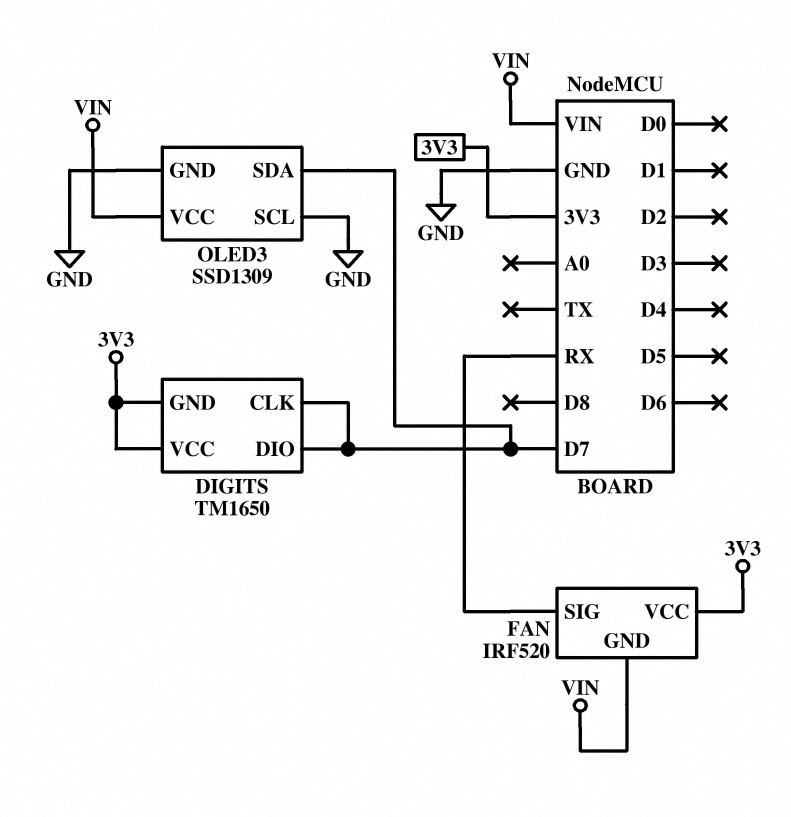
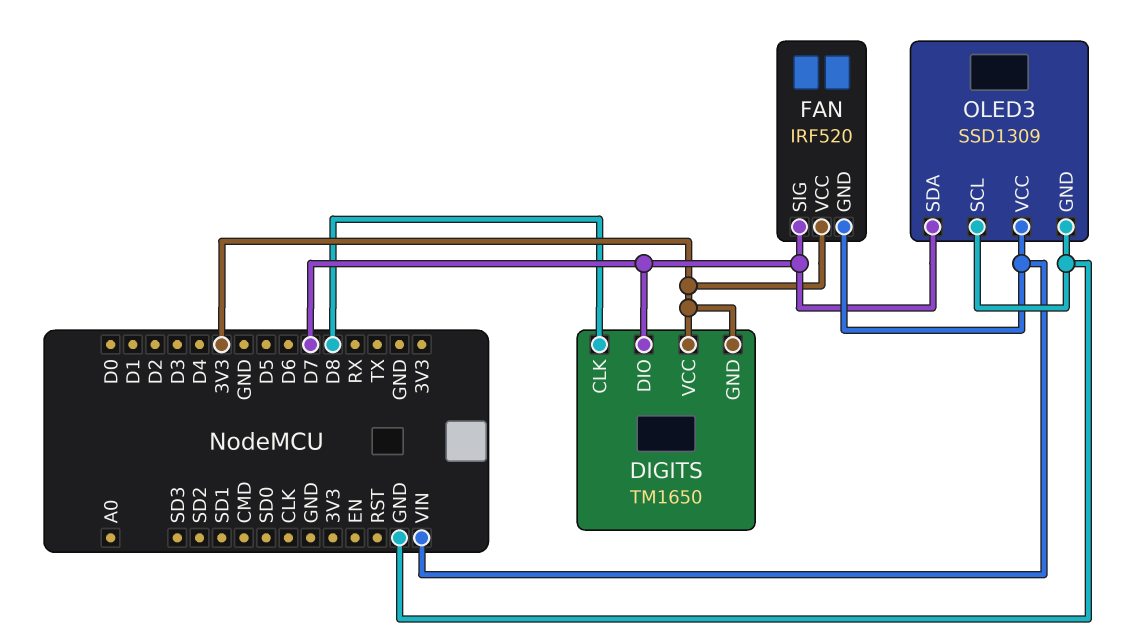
DIGITS pin CLK: D7 -> D8
FAN pin SIG: RX -> D7

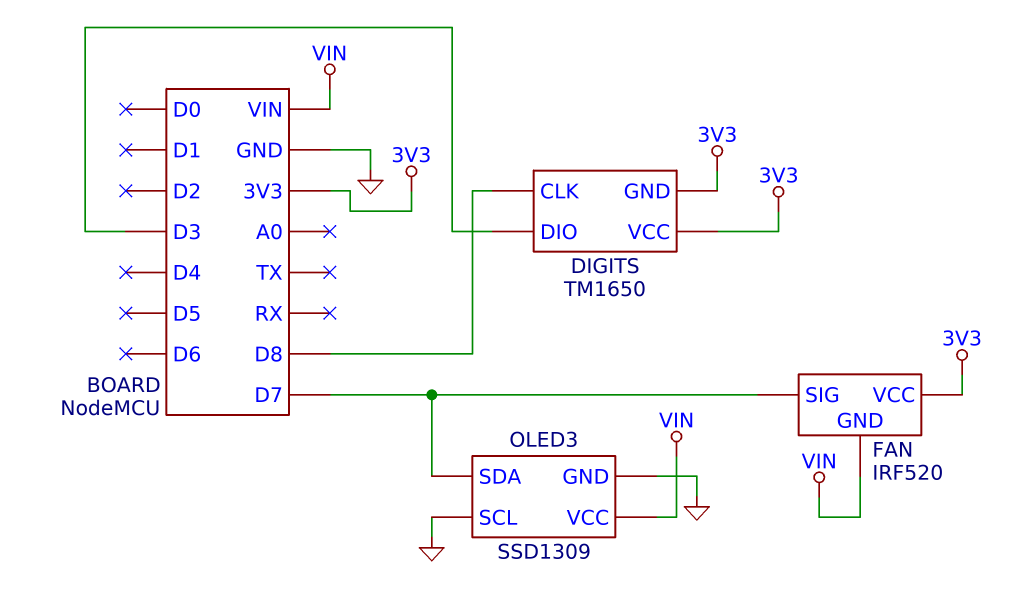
DIGITS pin DIO: D7 -> D3

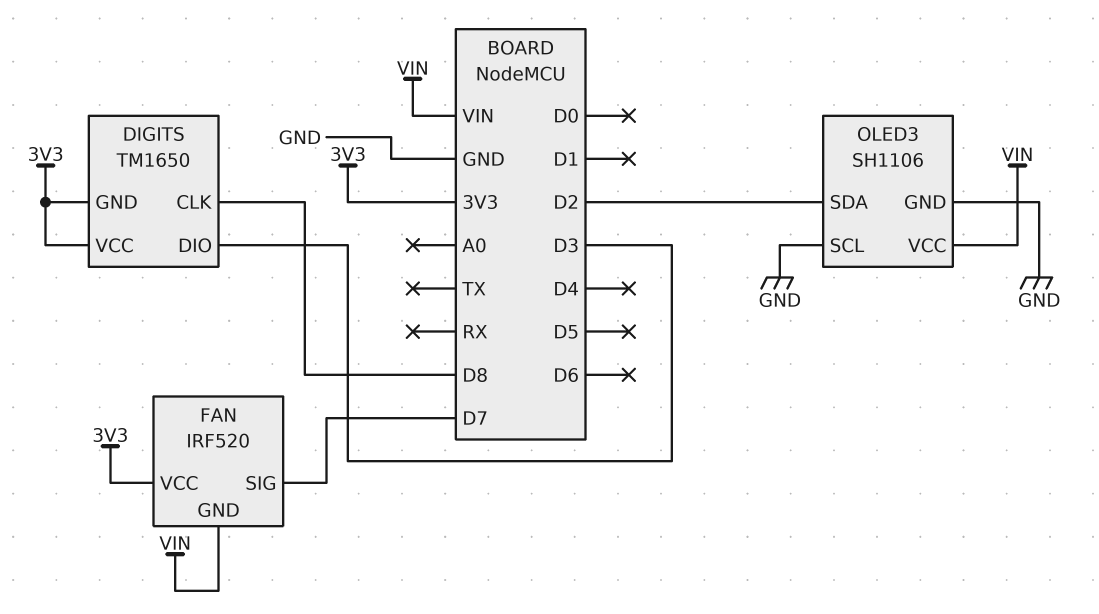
OLED3: SSD1309 -> SH1106
OLED3 pin SDA: D7 -> D2

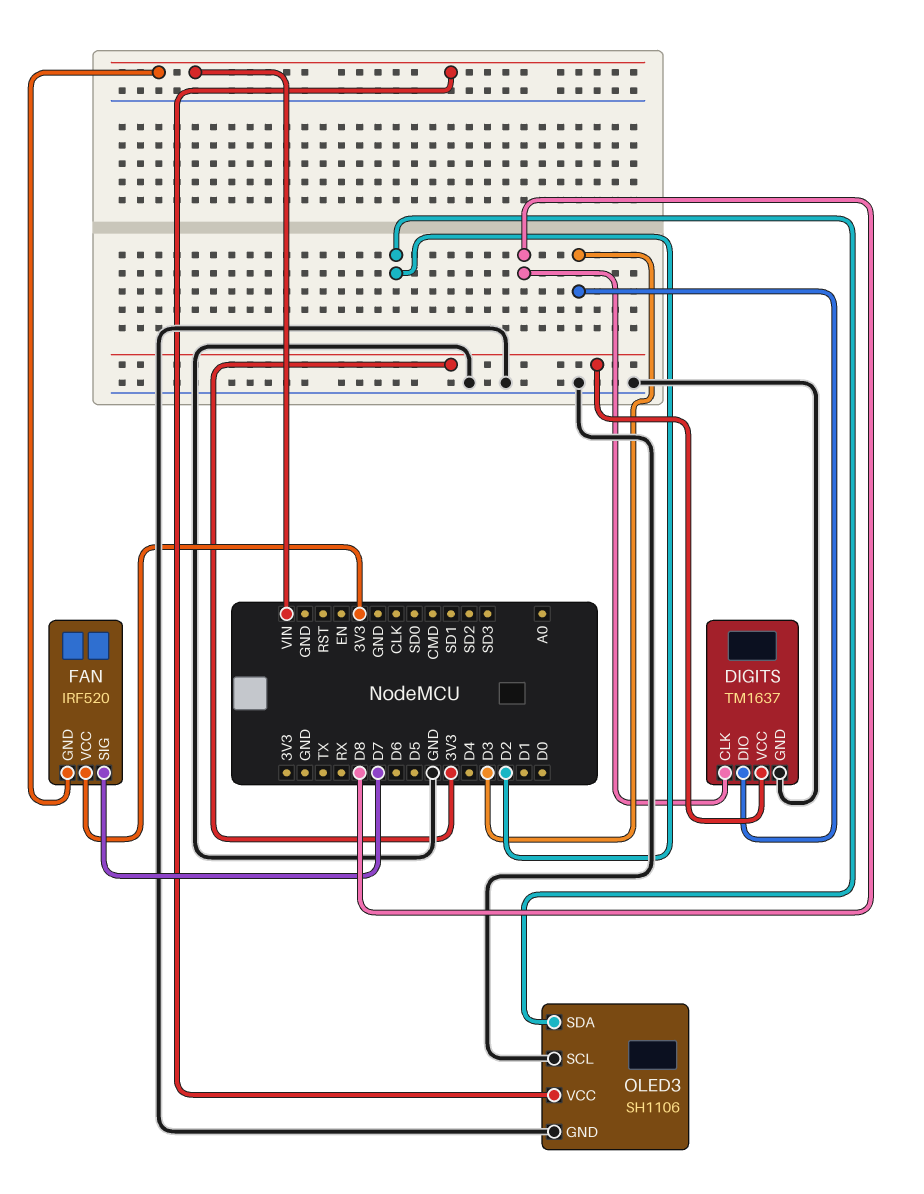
DIGITS: TM1650 -> TM1637
DIGITS pin GND: 3V3 -> GND

